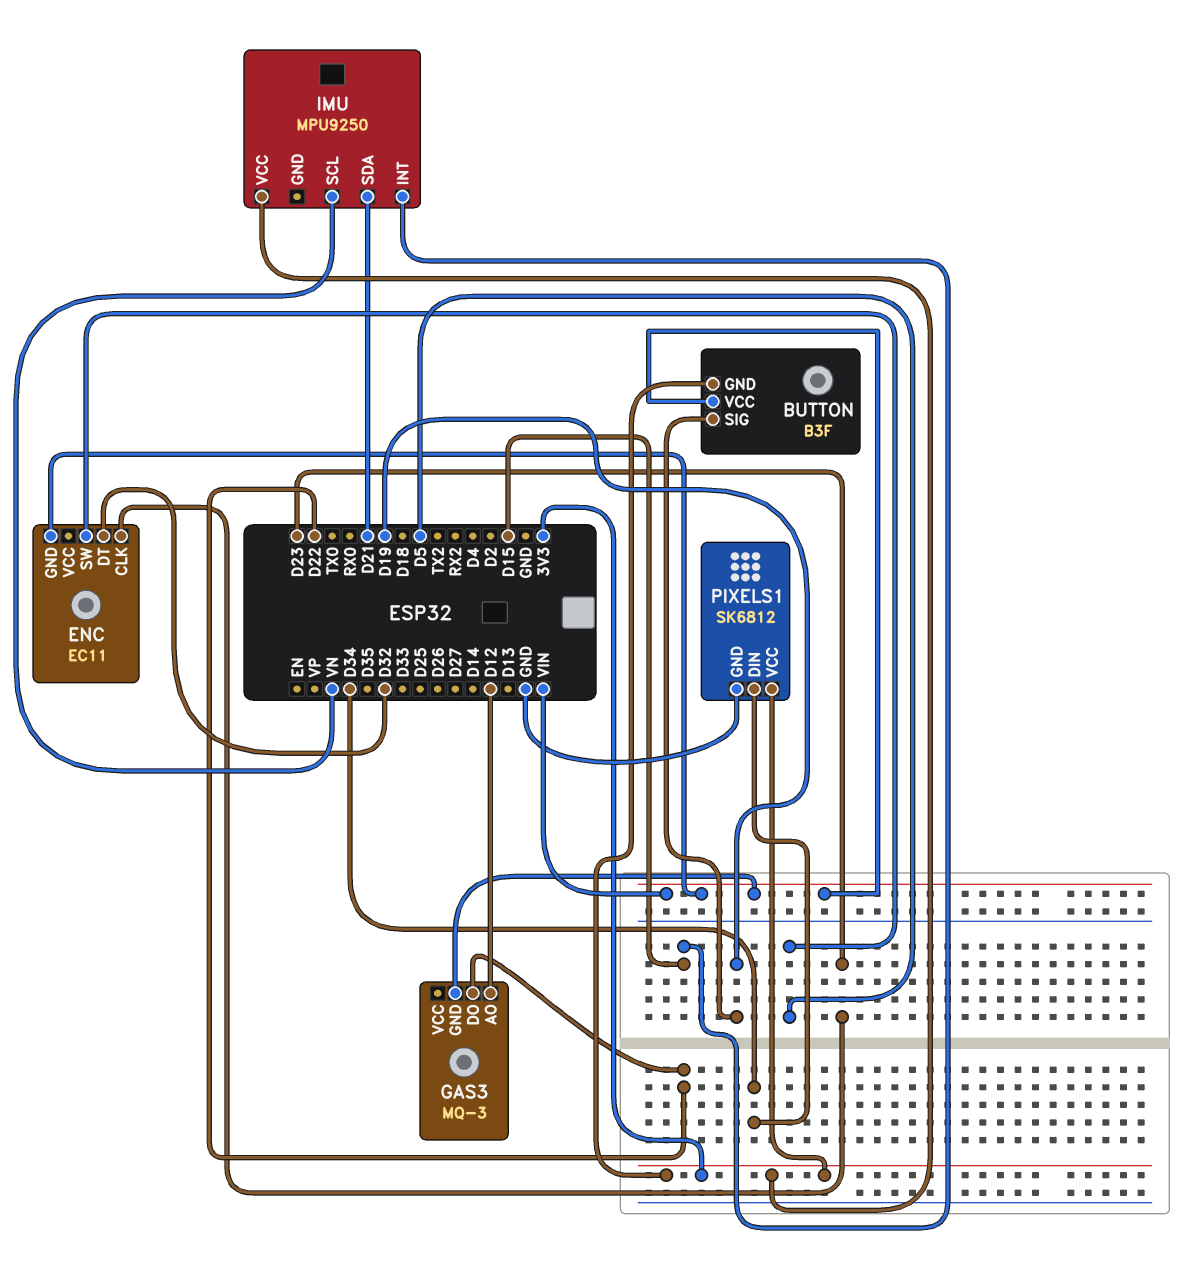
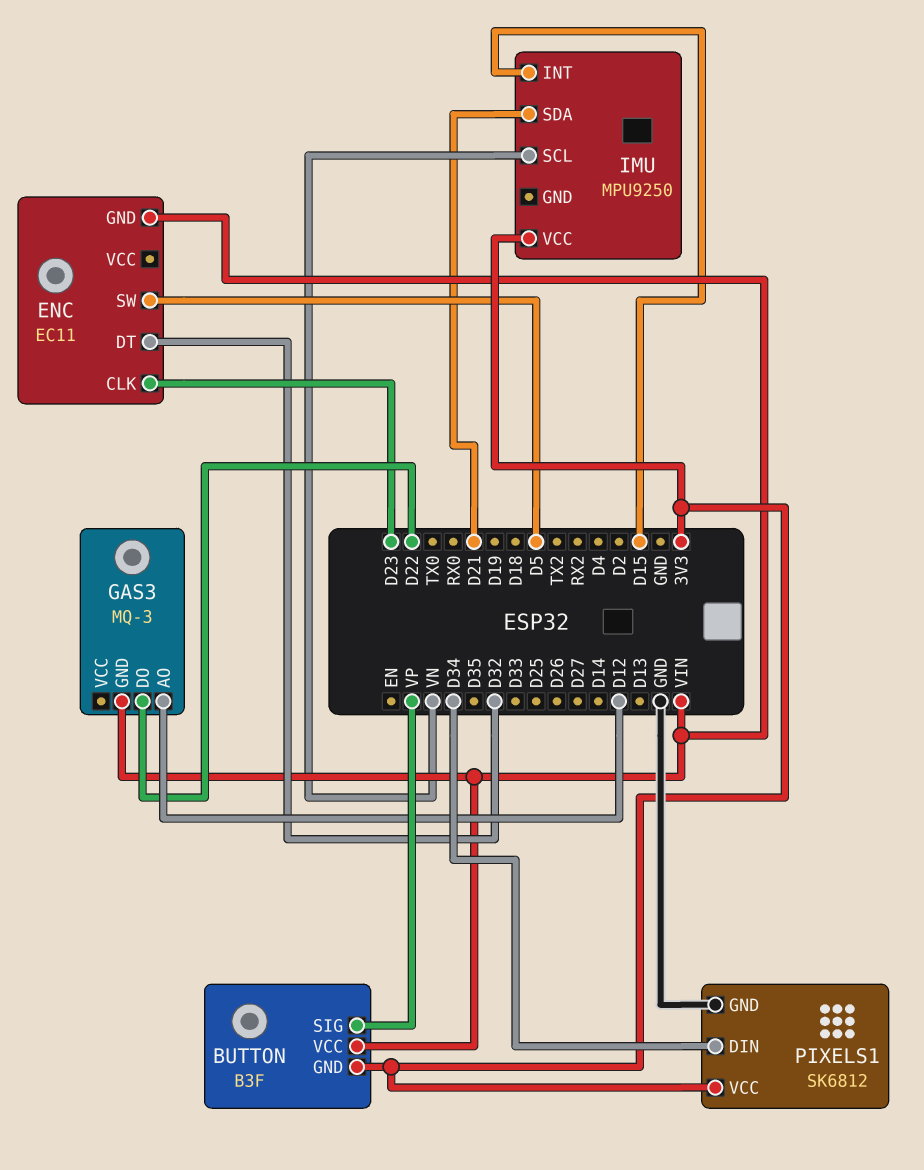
BUTTON pin SIG: D19 -> VP

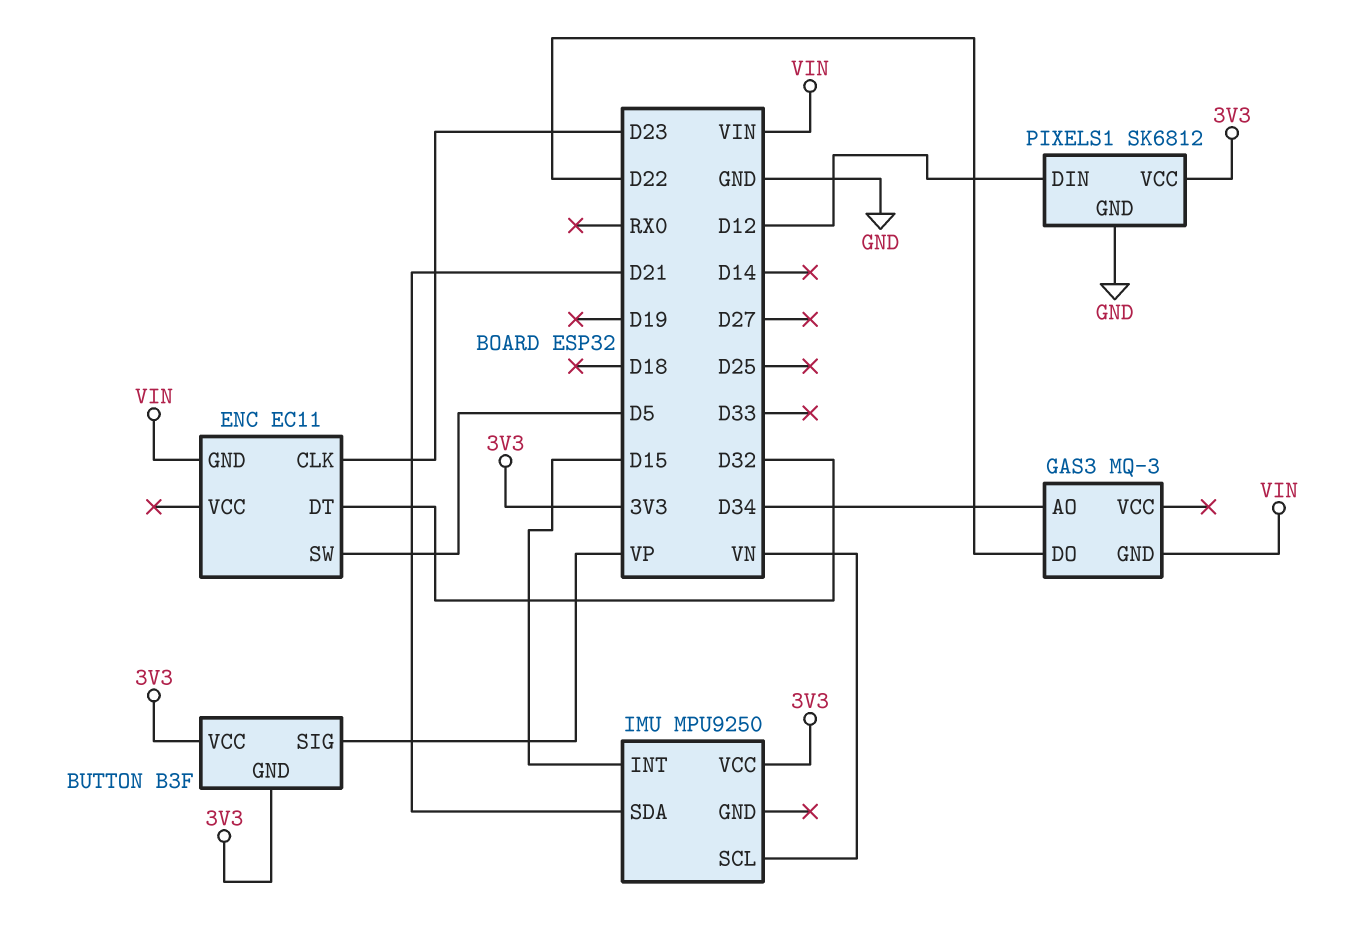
BUTTON pin VCC: VIN -> 3V3
GAS3 pin AO: D12 -> D34
PIXELS1 pin DIN: D34 -> D12

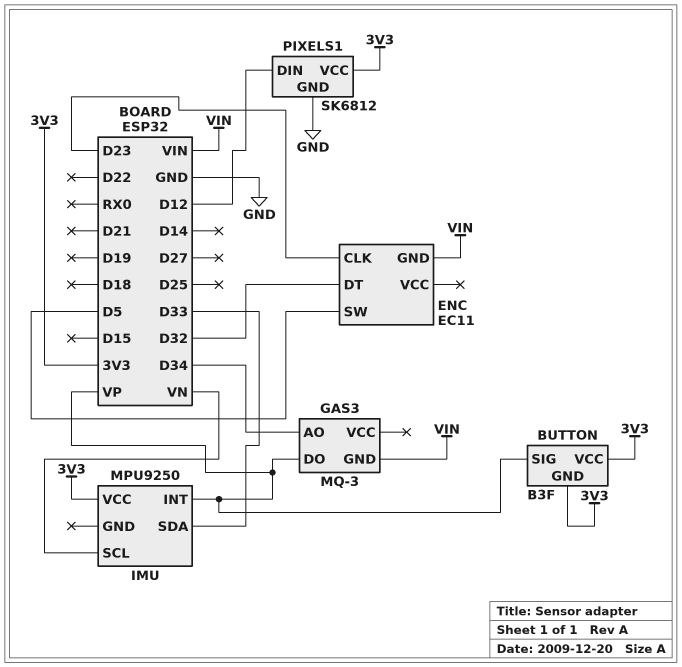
GAS3 pin DO: D22 -> VP
IMU pin INT: D15 -> VP
IMU pin SDA: D21 -> D33

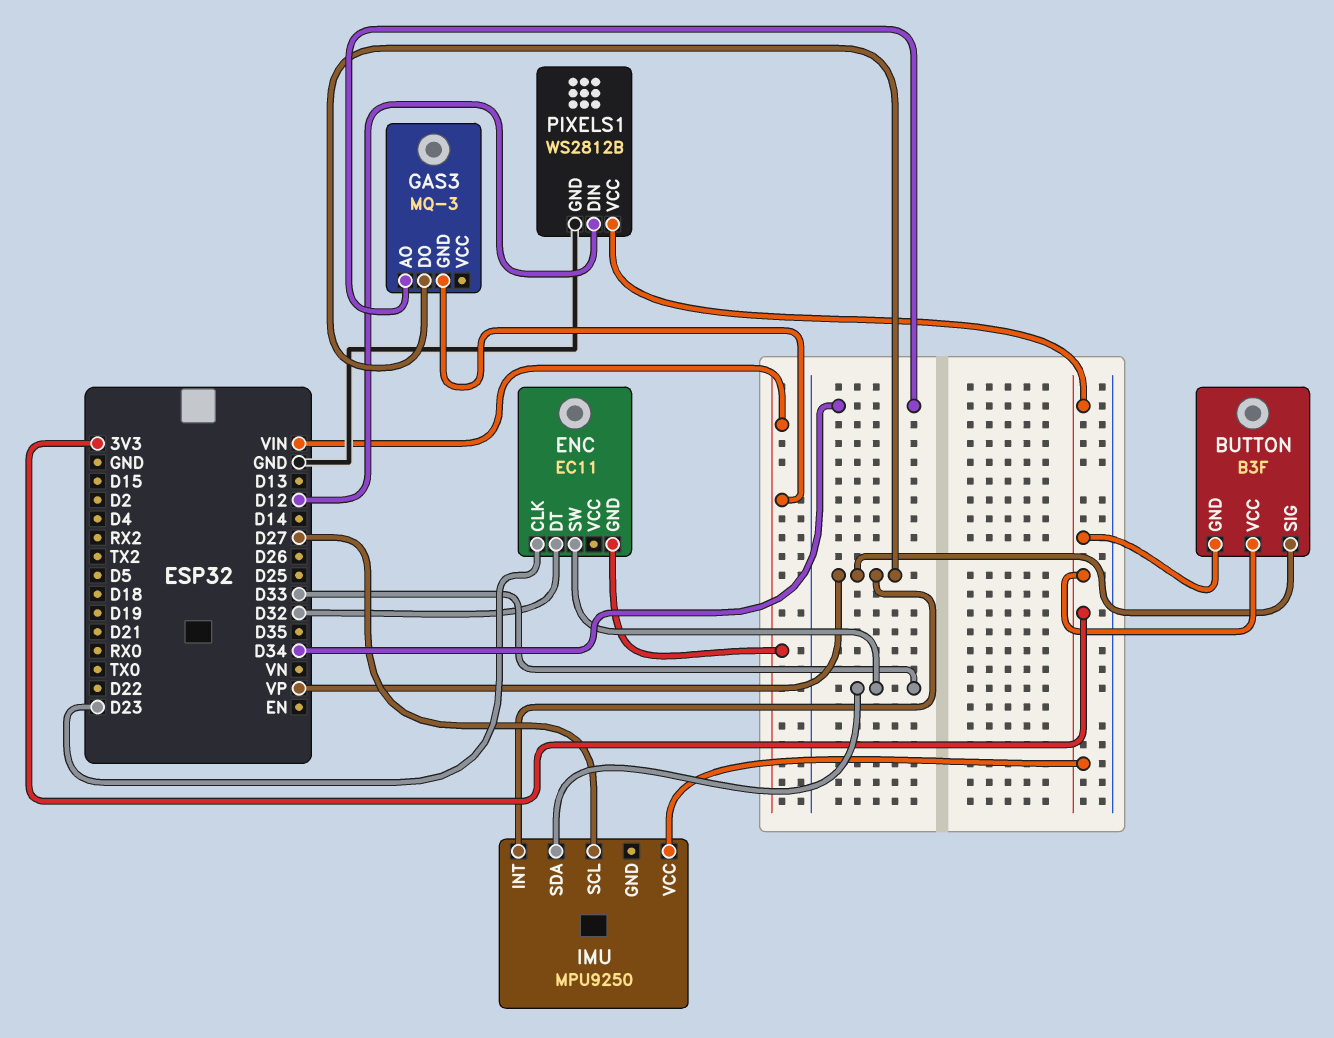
ENC pin SW: D5 -> D33
IMU pin SCL: VN -> D27
PIXELS1: SK6812 -> WS2812B

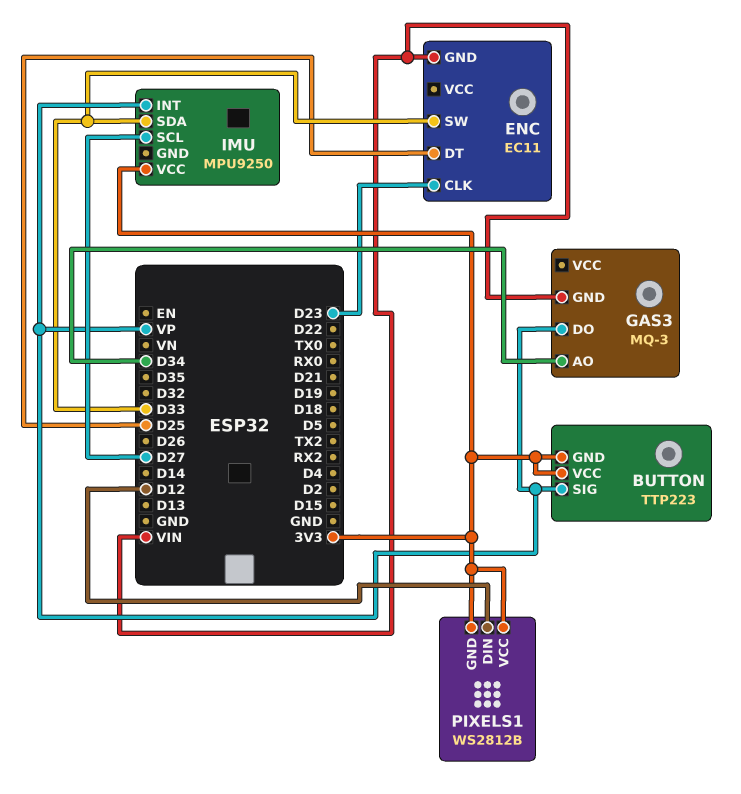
BUTTON: B3F -> TTP223
ENC pin DT: D32 -> D25
PIXELS1 pin GND: GND -> 3V3

